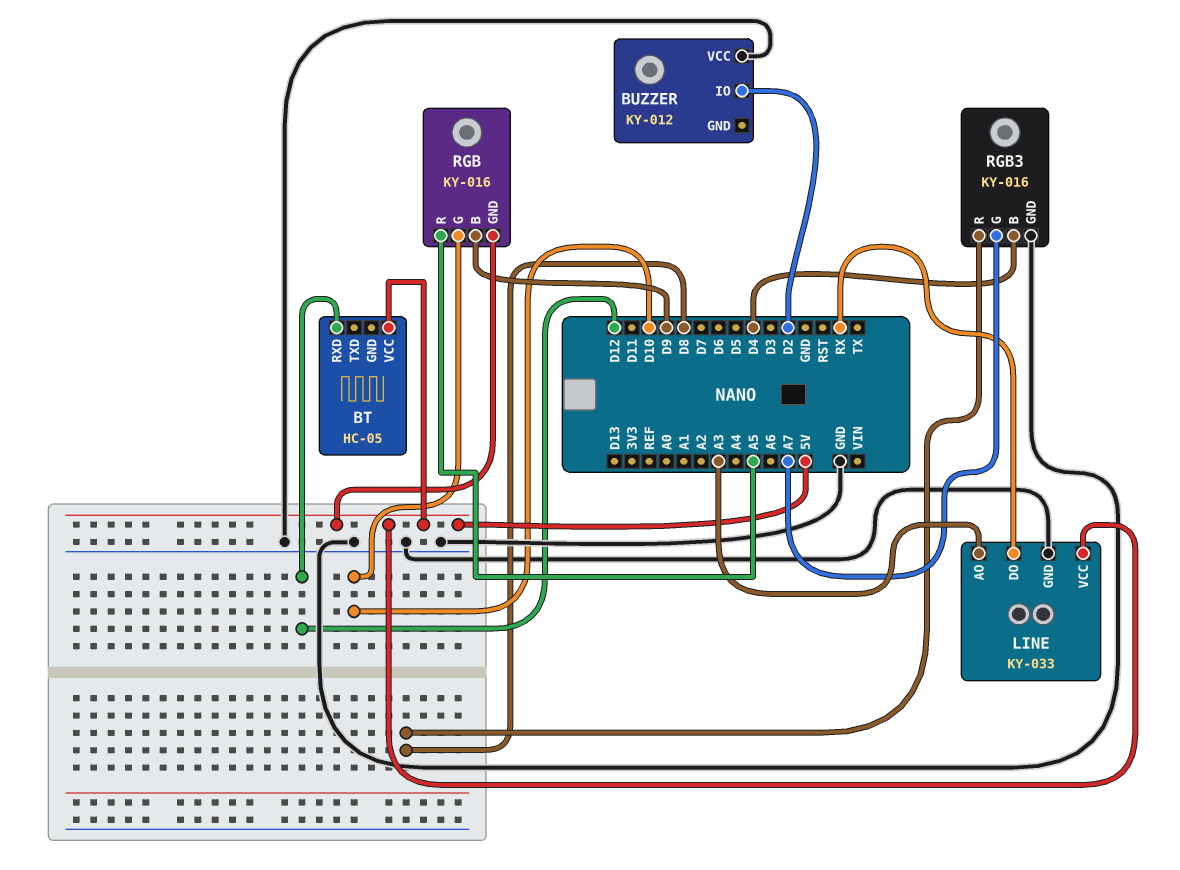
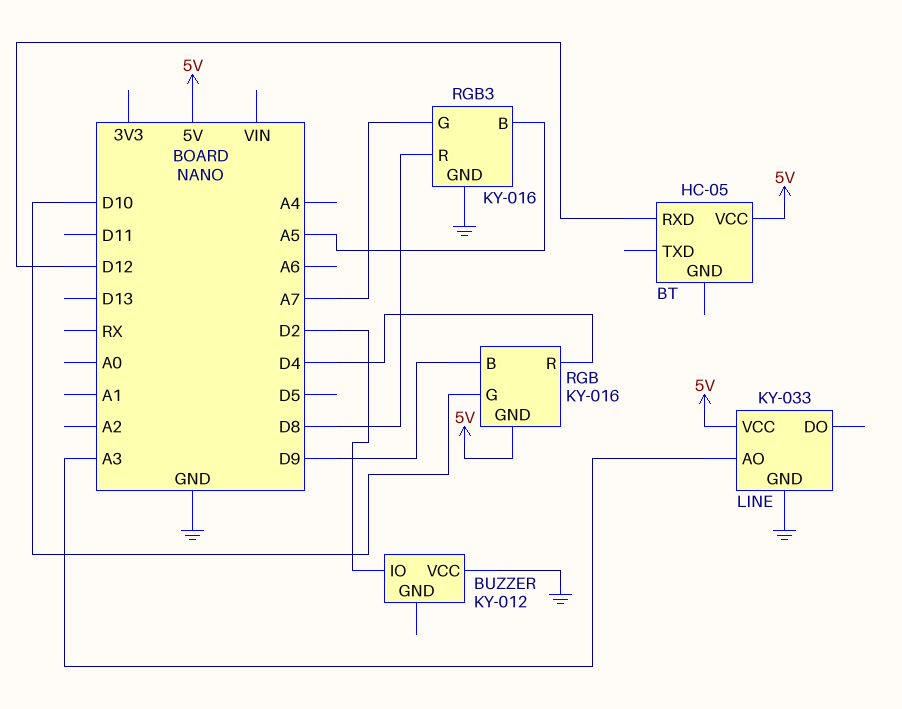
LINE pin DO: RX -> none
RGB pin R: A5 -> D4
RGB3 pin B: D4 -> A5

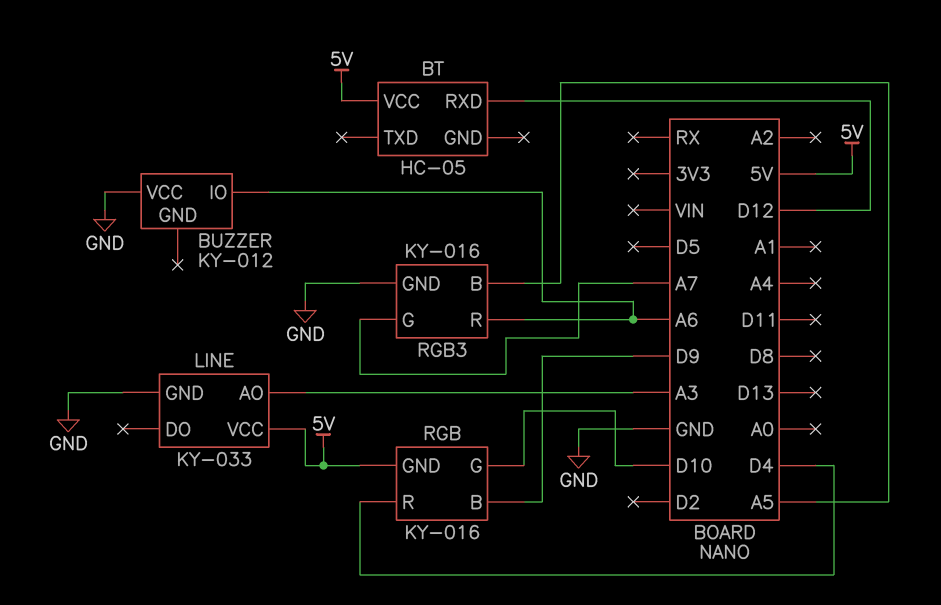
BUZZER pin IO: D2 -> A6
RGB3 pin R: D8 -> A6

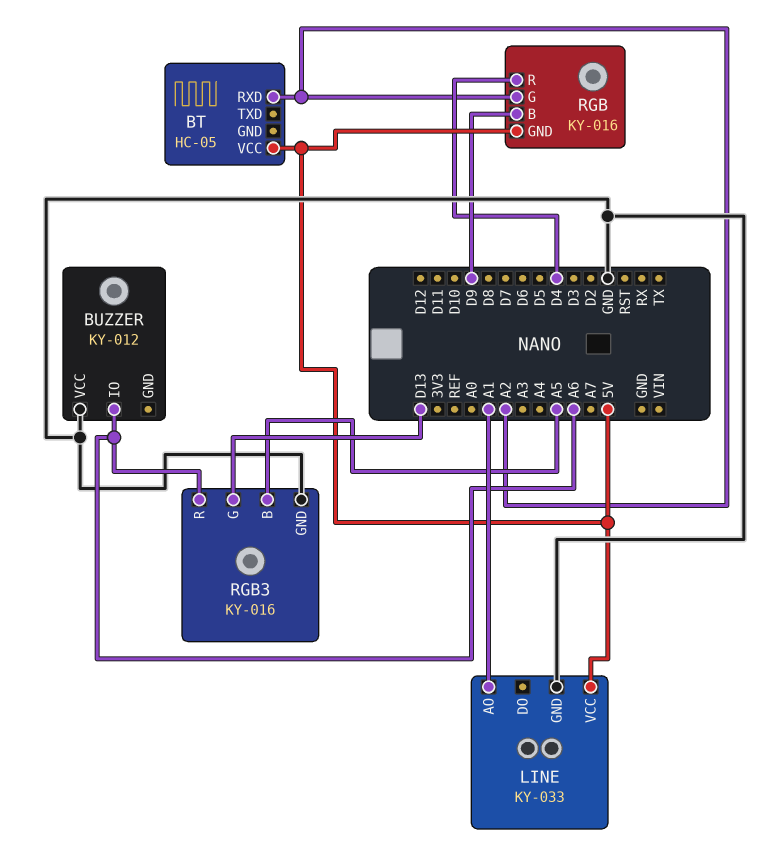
BT pin RXD: D12 -> A2
LINE pin AO: A3 -> A1
RGB pin G: D10 -> A2
RGB3 pin G: A7 -> D13

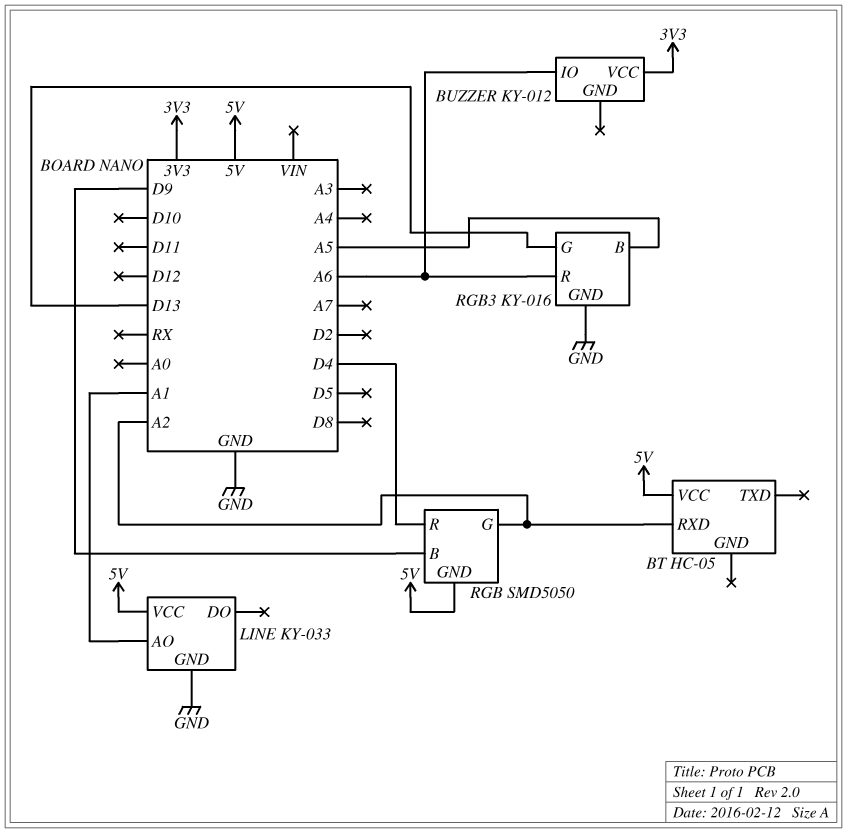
BUZZER pin VCC: GND -> 3V3
RGB: KY-016 -> SMD5050

